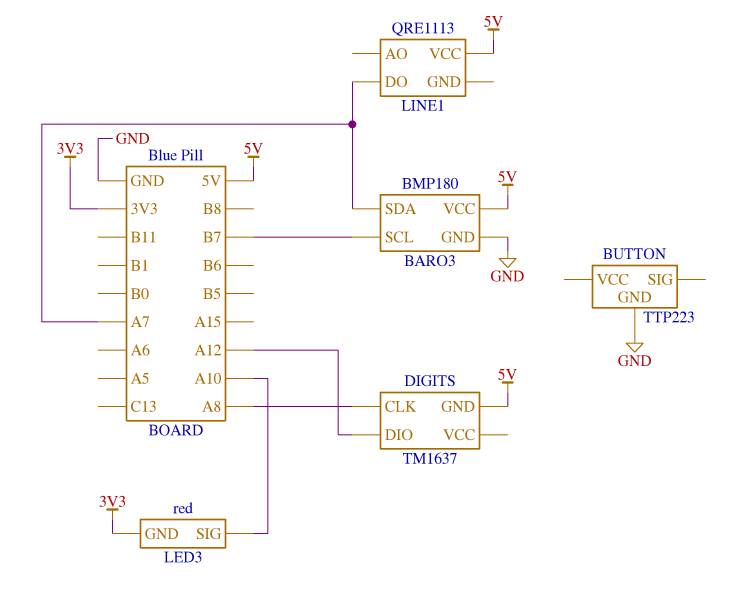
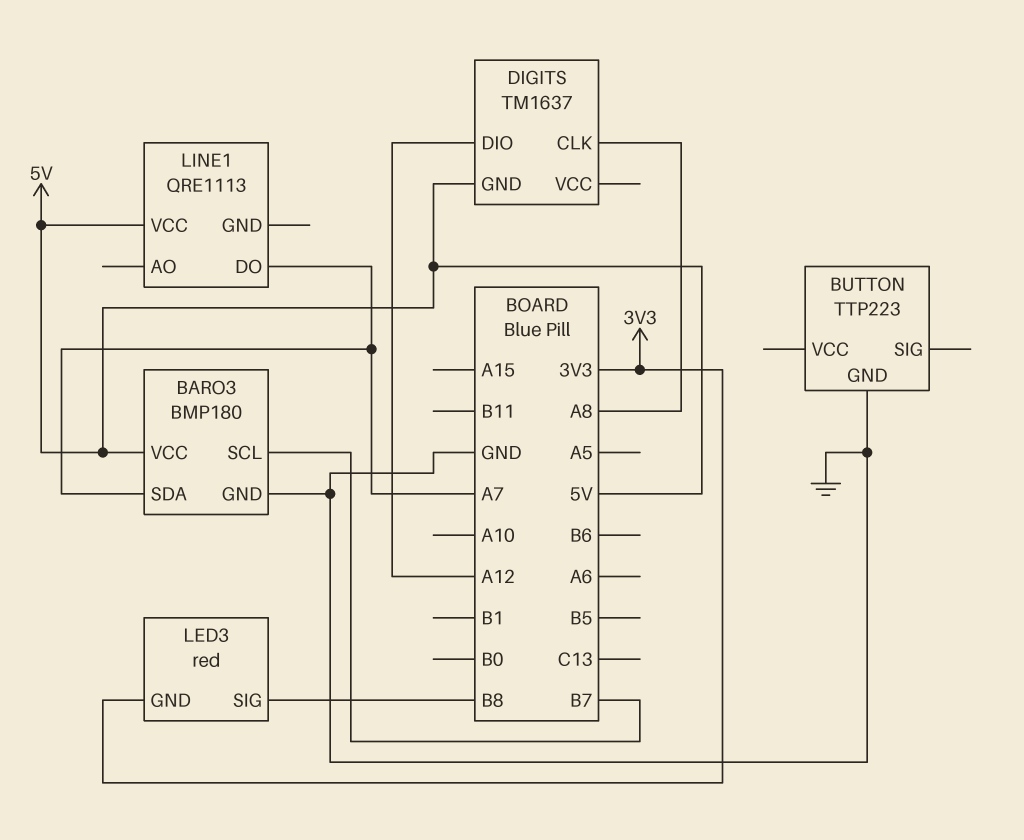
LED3 pin SIG: A10 -> B8

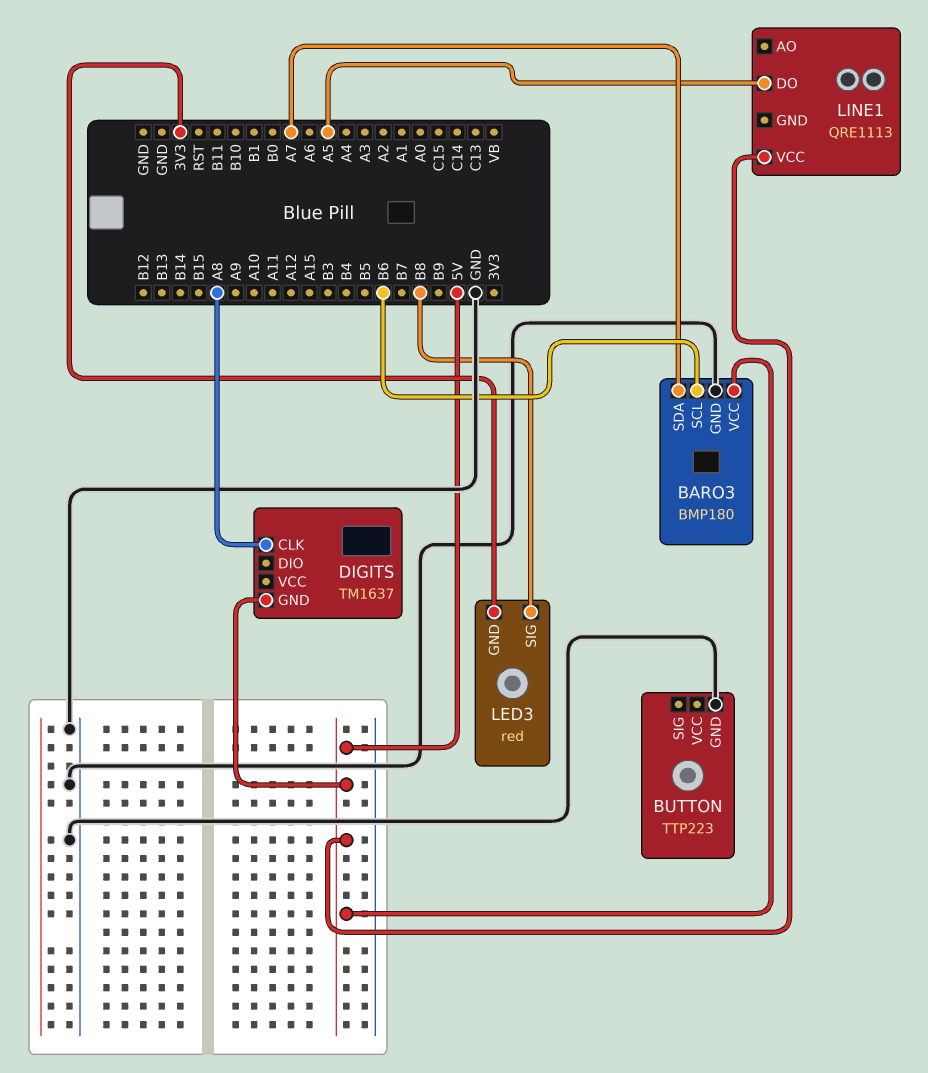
BARO3 pin SCL: B7 -> B6
DIGITS pin DIO: A12 -> none
LINE1 pin DO: A7 -> A5

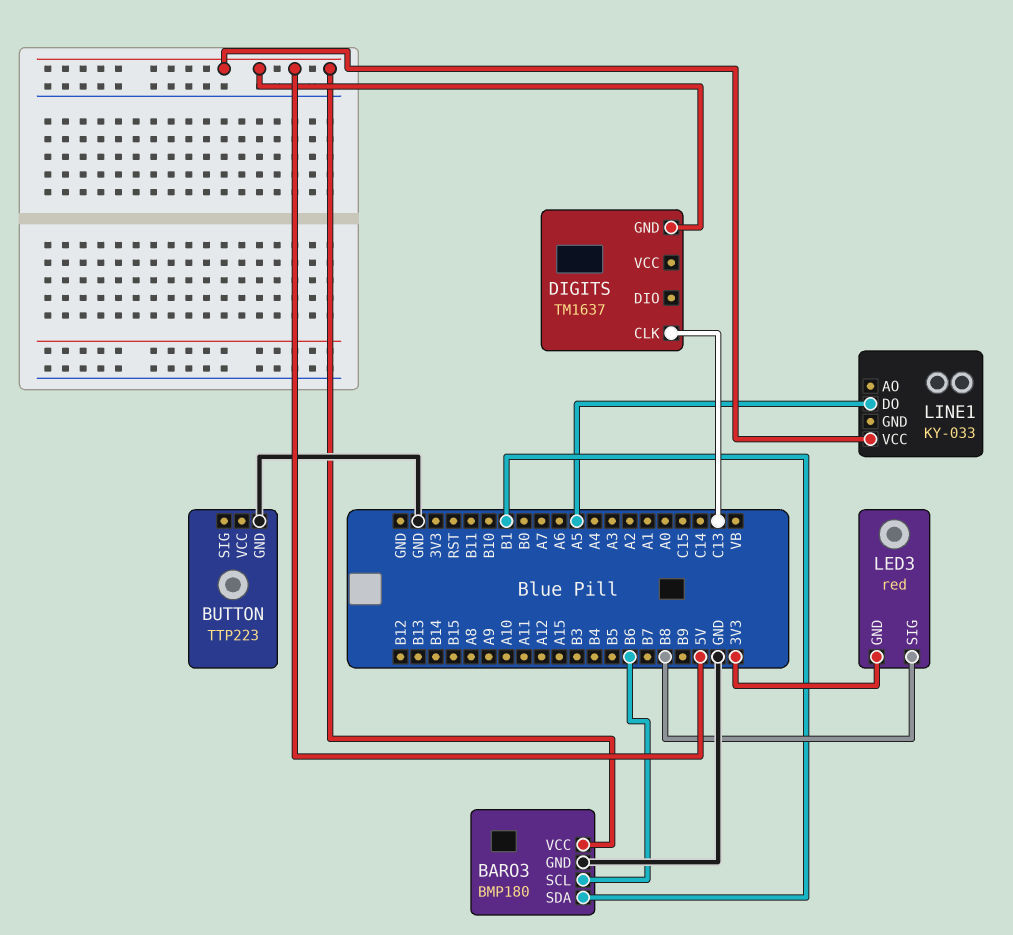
BARO3 pin SDA: A7 -> B1
DIGITS pin CLK: A8 -> C13
LINE1: QRE1113 -> KY-033

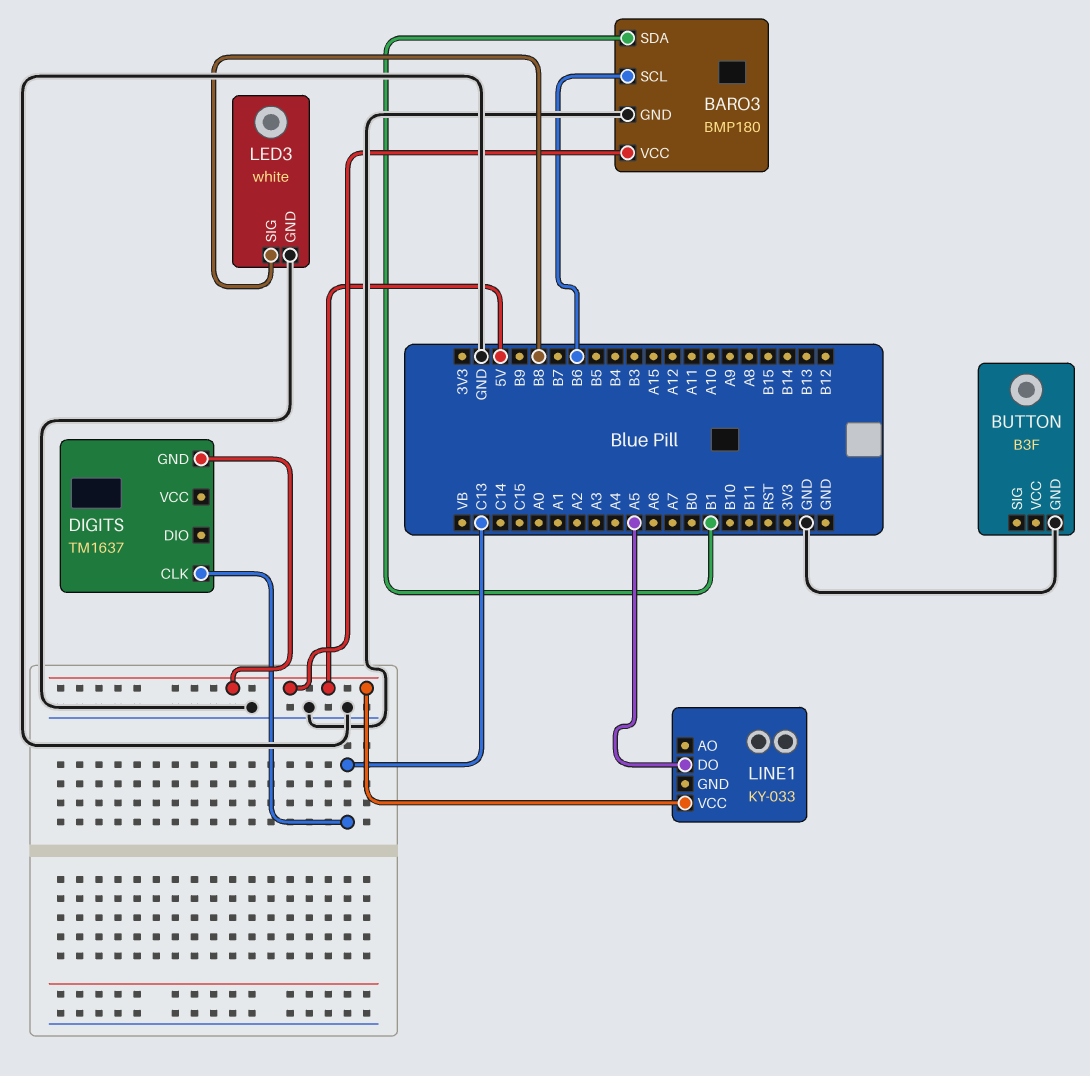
BUTTON: TTP223 -> B3F
LED3: red -> white
LED3 pin GND: 3V3 -> GND

